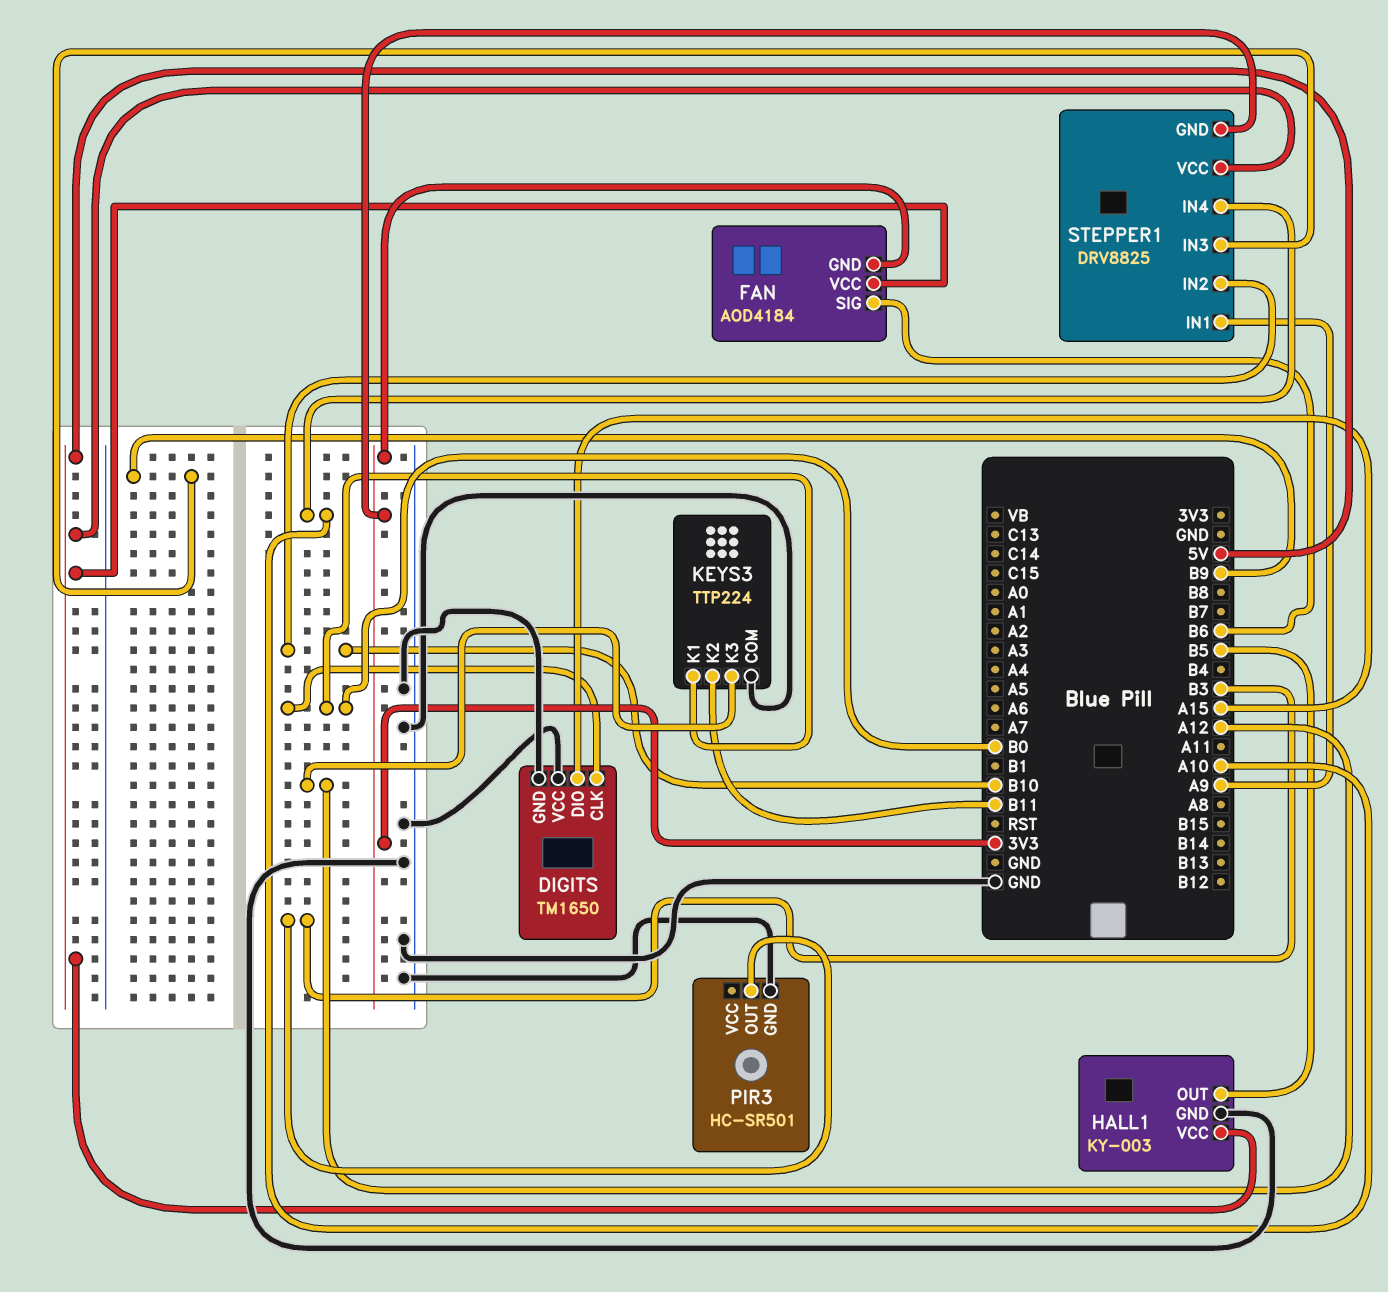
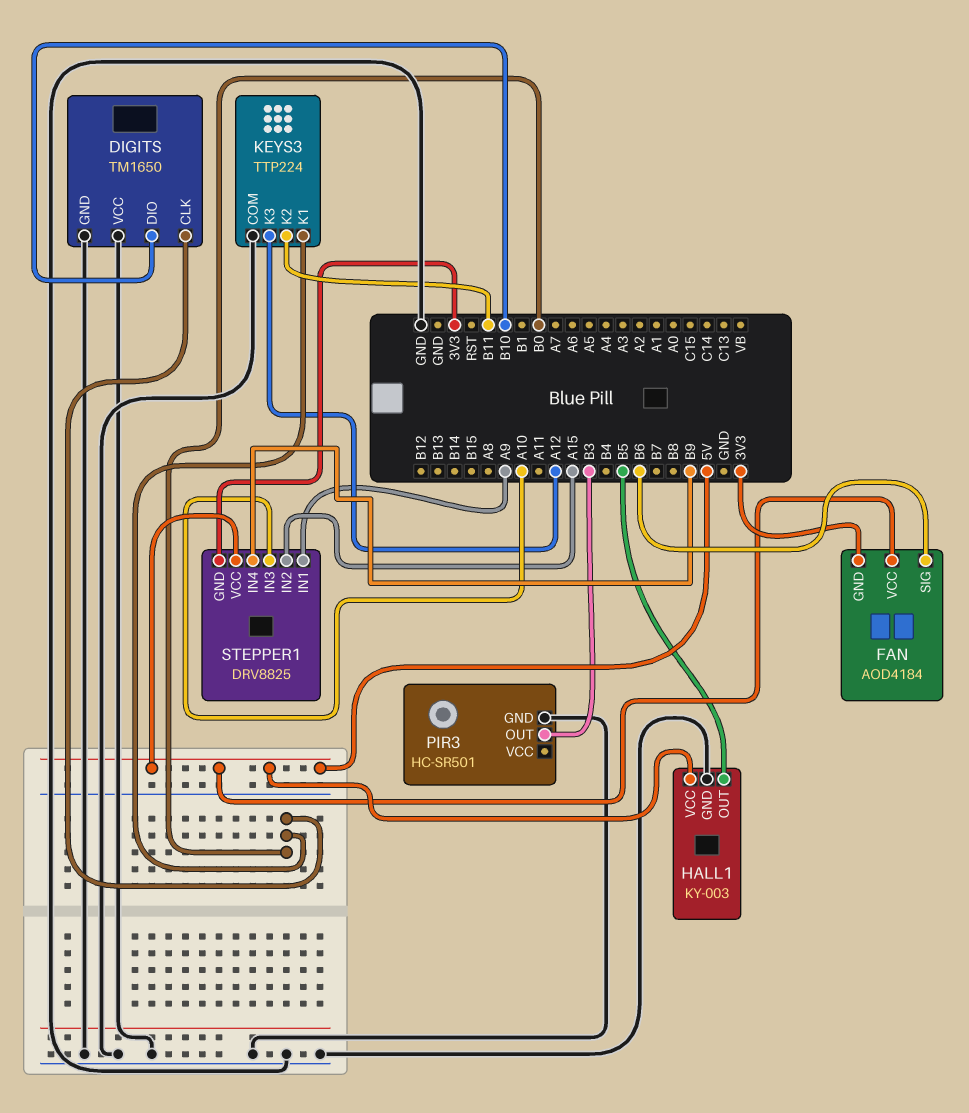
DIGITS pin DIO: A15 -> B10
STEPPER1 pin IN2: B10 -> A15
STEPPER1 pin IN3: B9 -> A10
STEPPER1 pin IN4: A10 -> B9

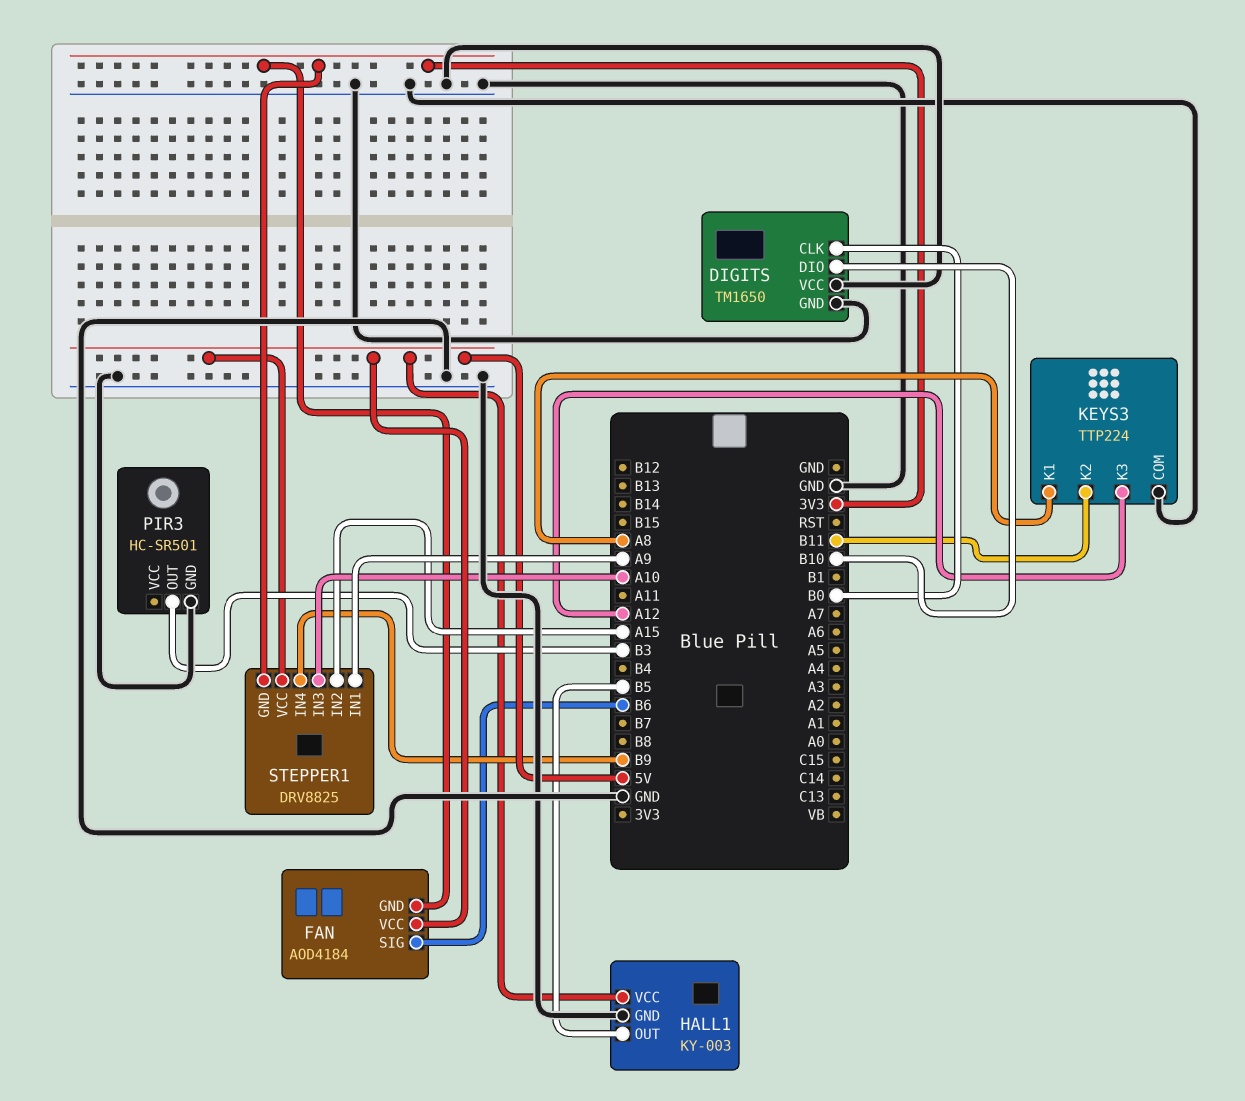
KEYS3 pin K1: B0 -> A8

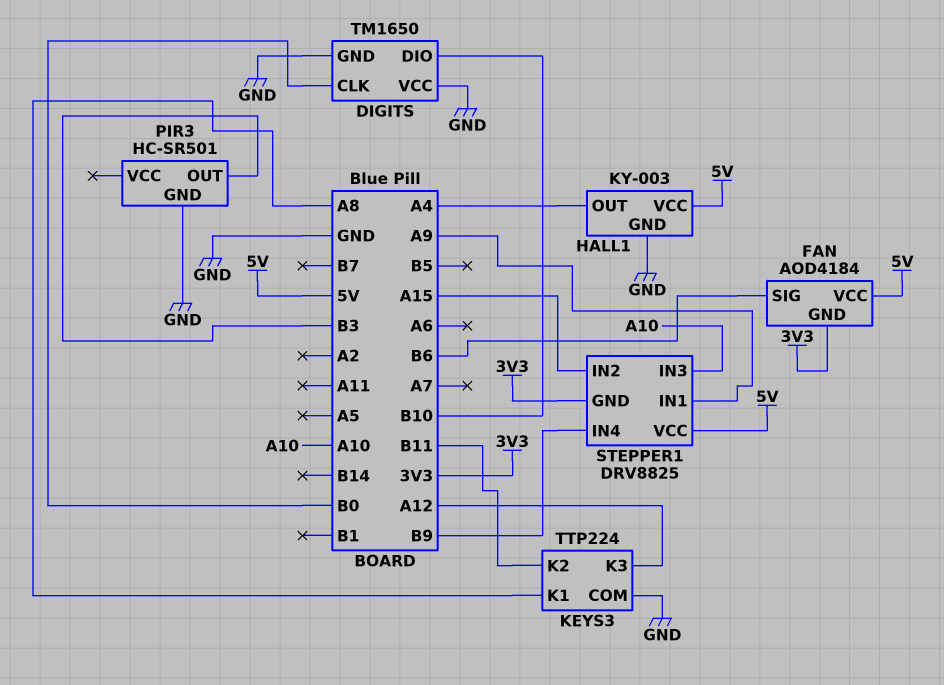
HALL1 pin OUT: B5 -> A4

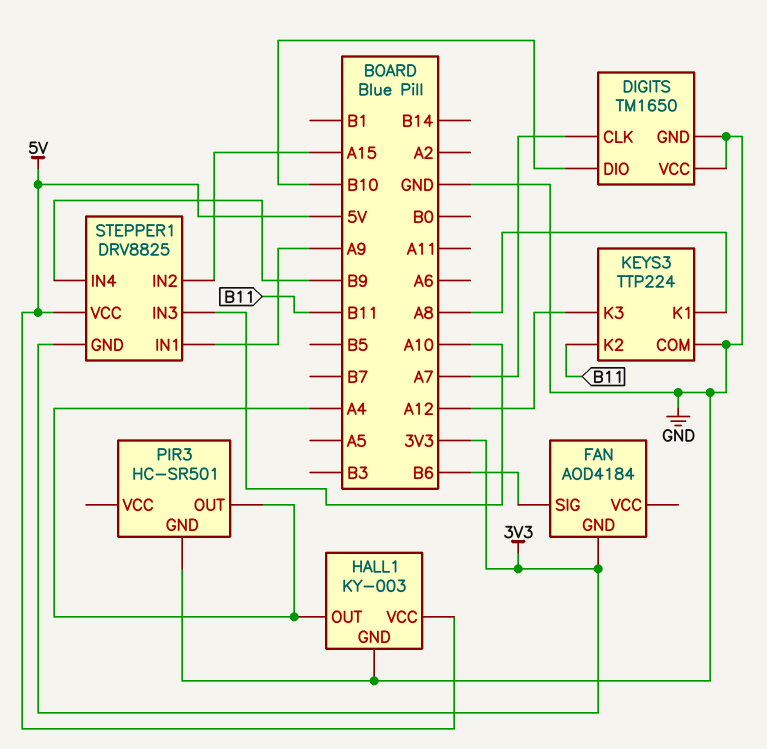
DIGITS pin CLK: B0 -> A7
FAN pin VCC: 5V -> none
PIR3 pin OUT: B3 -> A4

